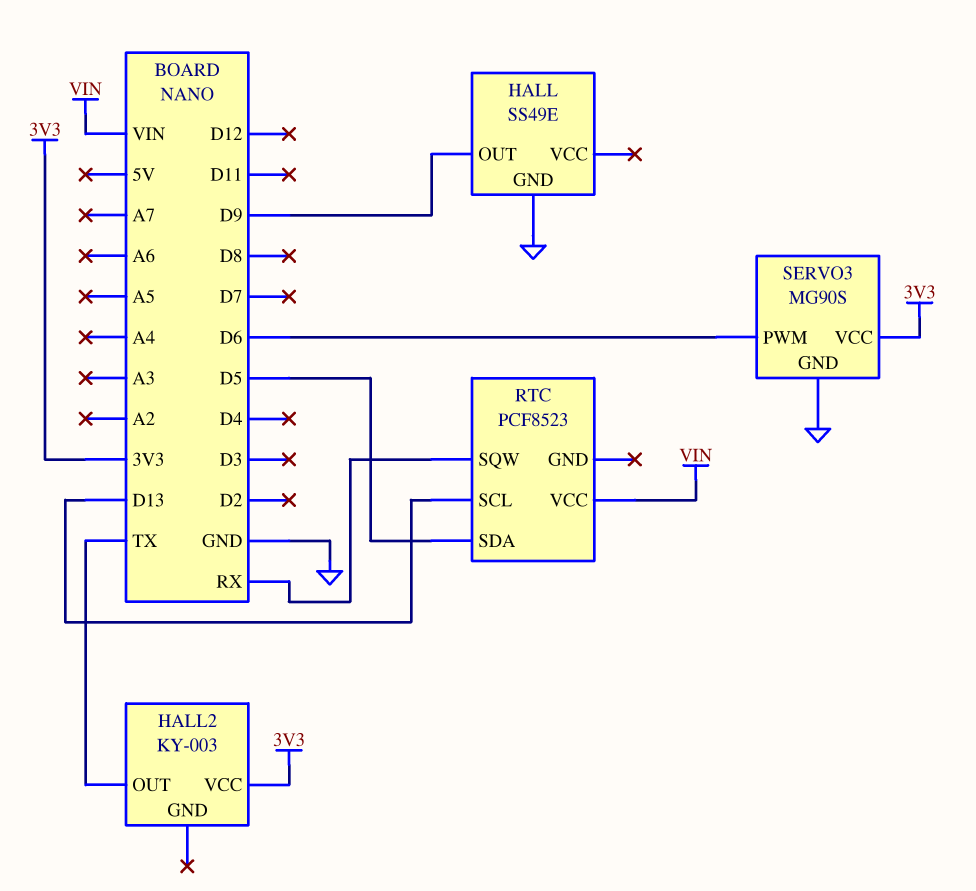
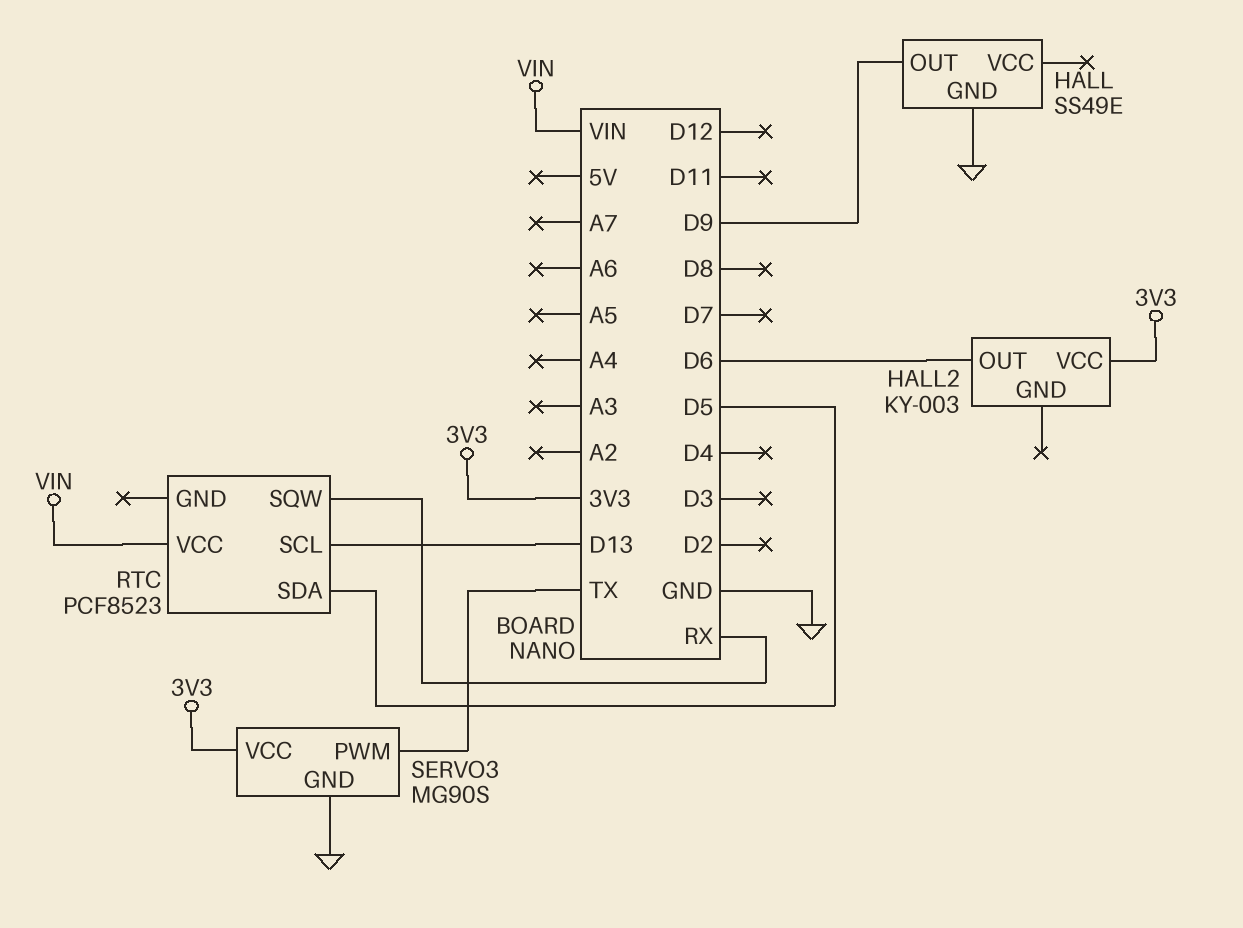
HALL2 pin OUT: TX -> D6
SERVO3 pin PWM: D6 -> TX

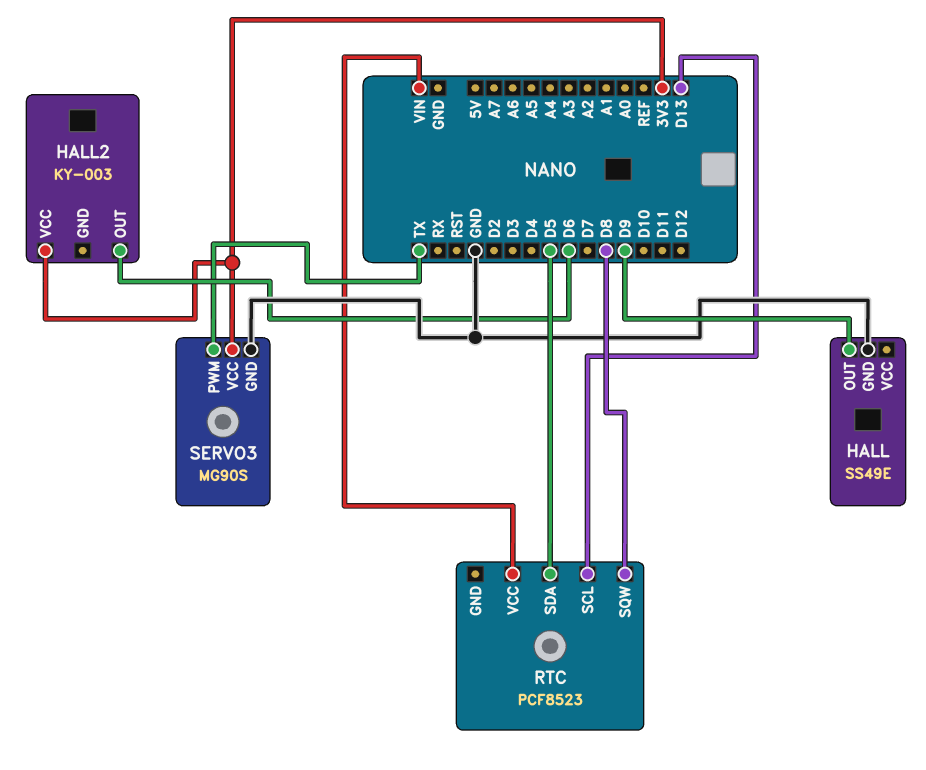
RTC pin SQW: RX -> D8

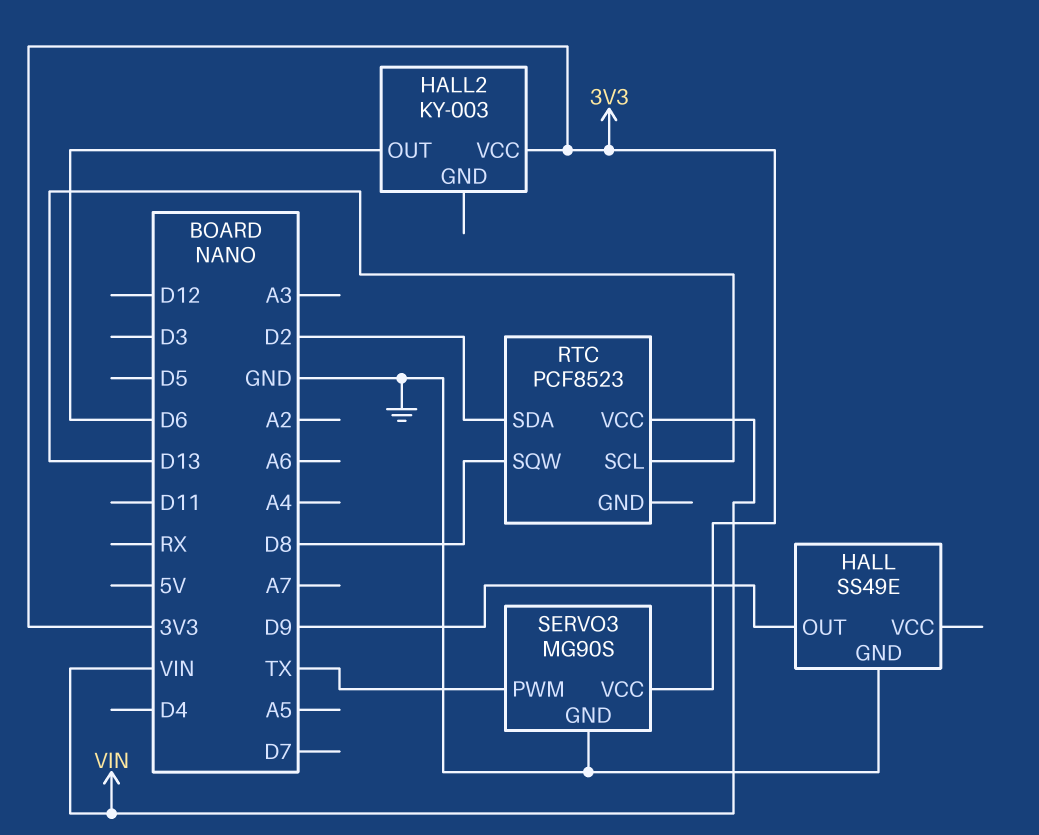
RTC pin SDA: D5 -> D2

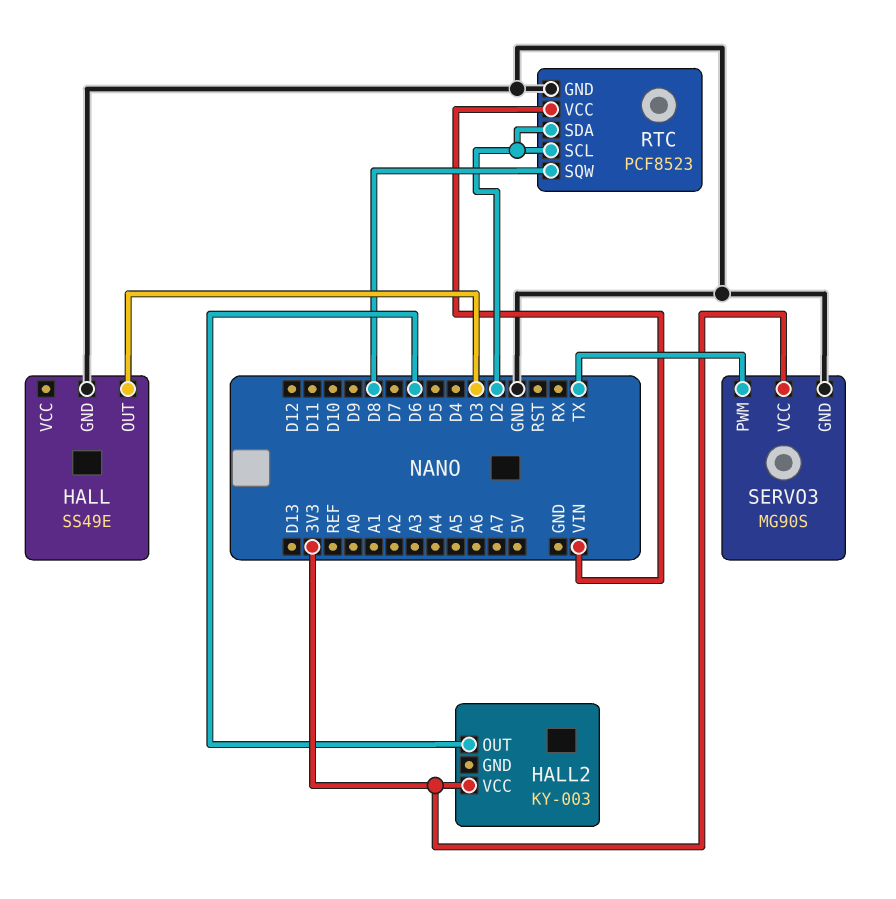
HALL pin OUT: D9 -> D3
RTC pin GND: none -> GND
RTC pin SCL: D13 -> D2

